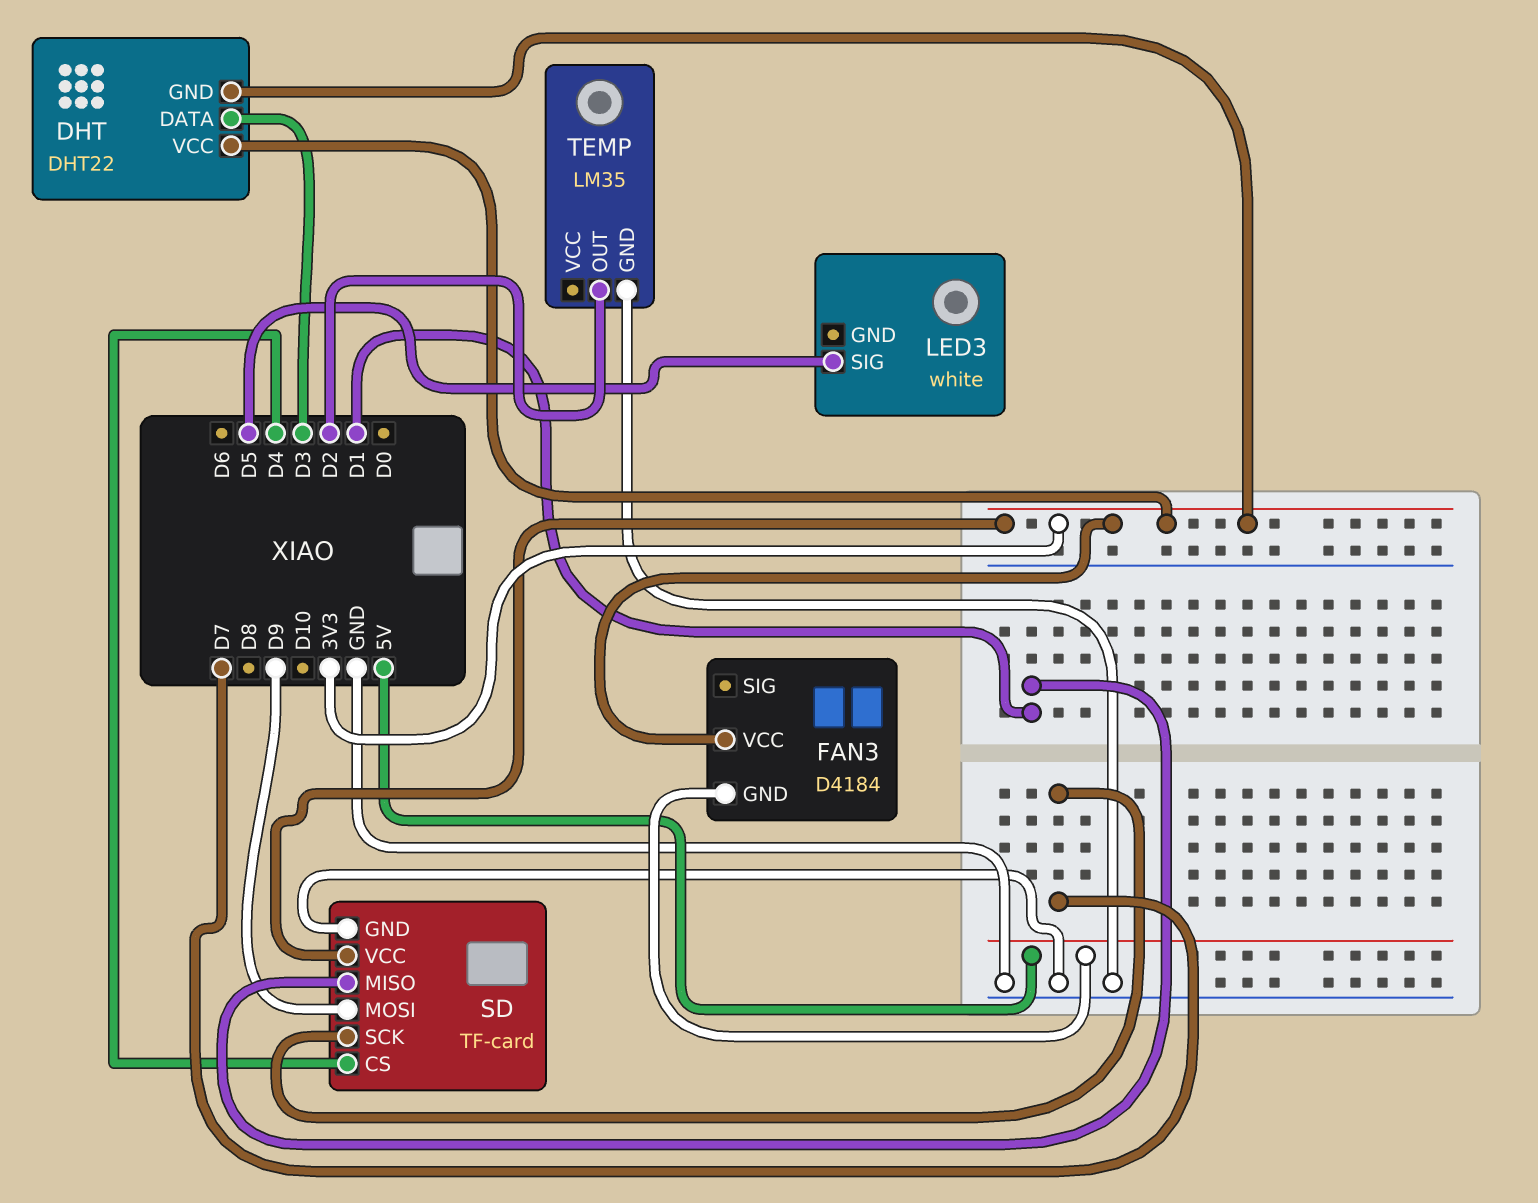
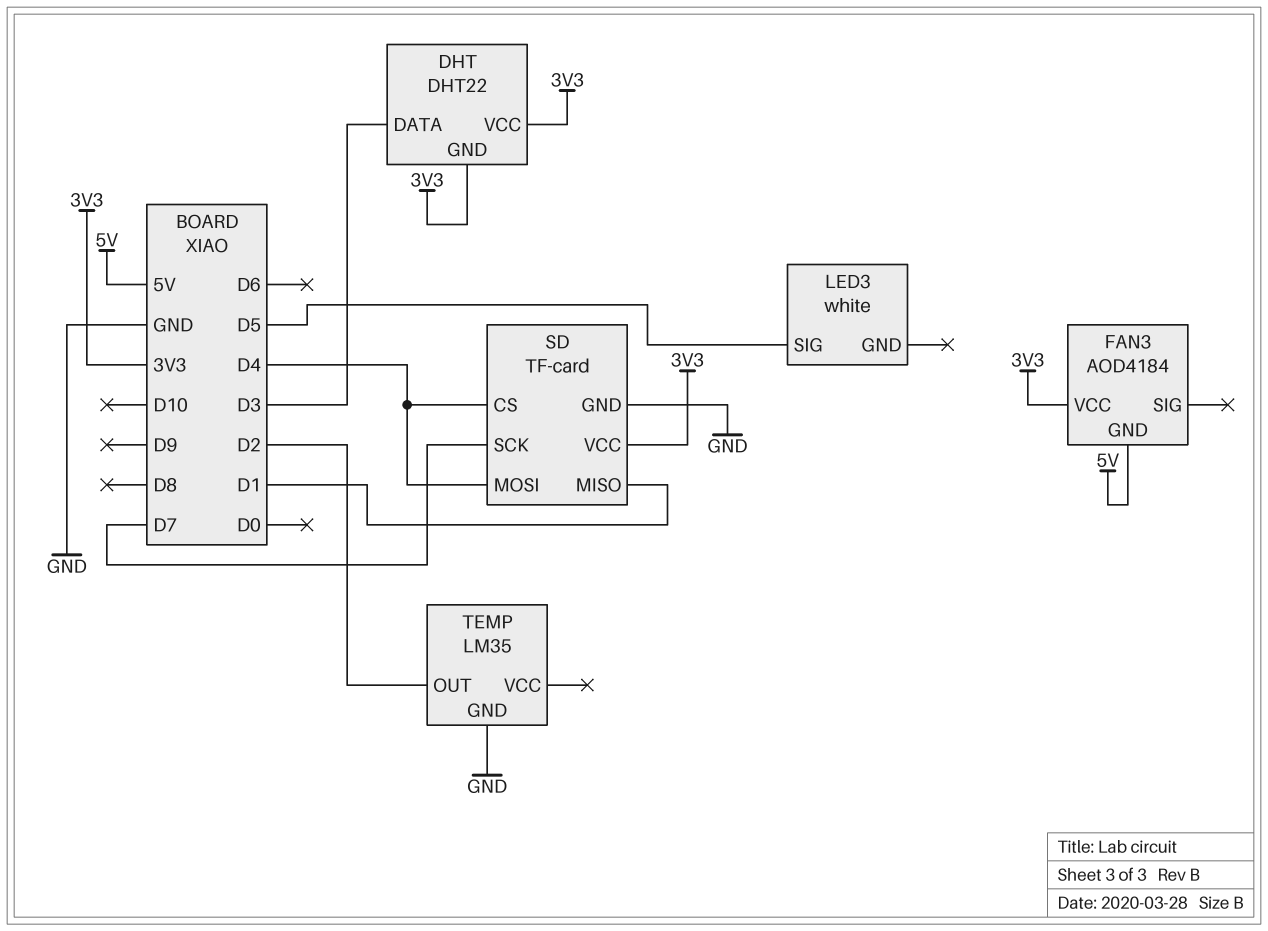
FAN3: D4184 -> AOD4184
SD pin MOSI: D9 -> D4

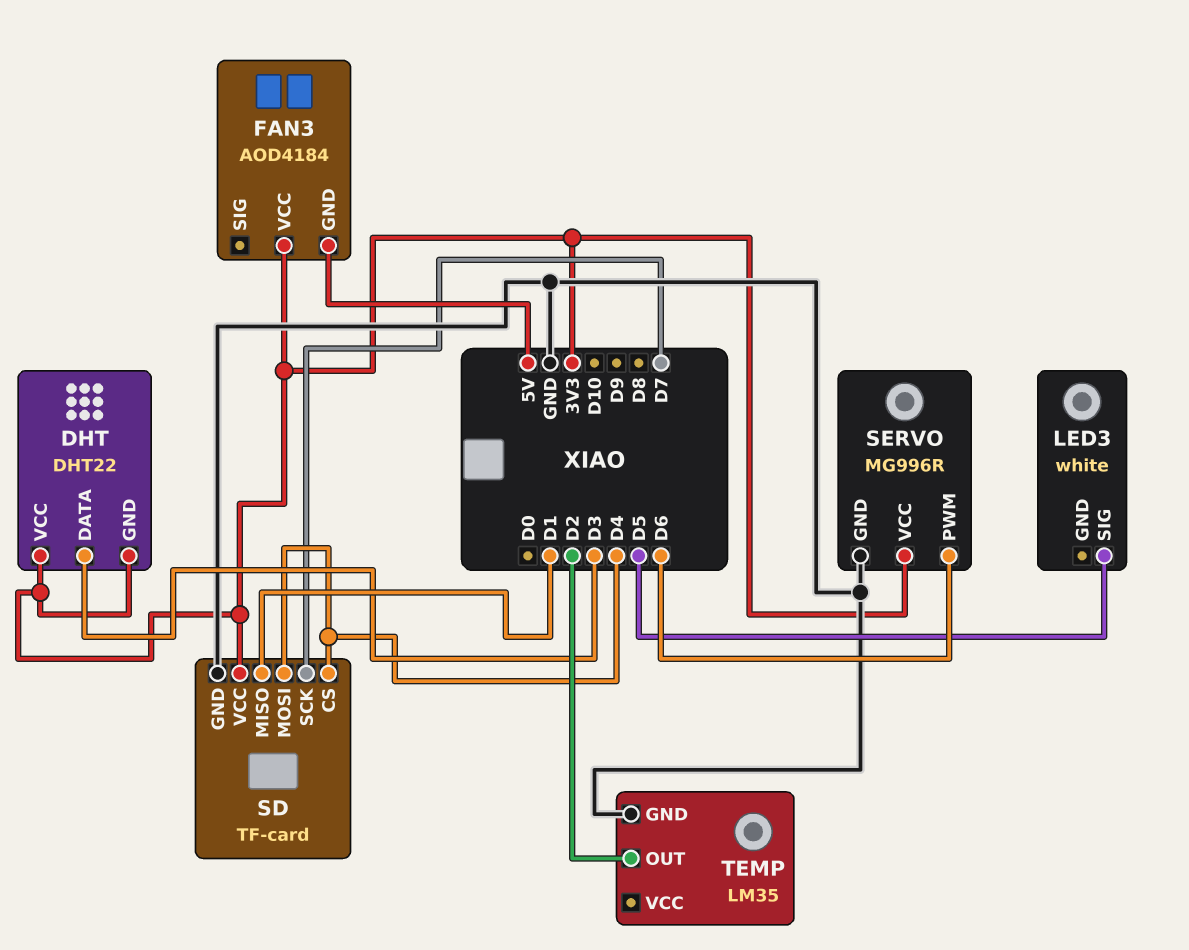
SERVO: none -> MG996R
SERVO pin GND: none -> GND
SERVO pin PWM: none -> D6
SERVO pin VCC: none -> 3V3

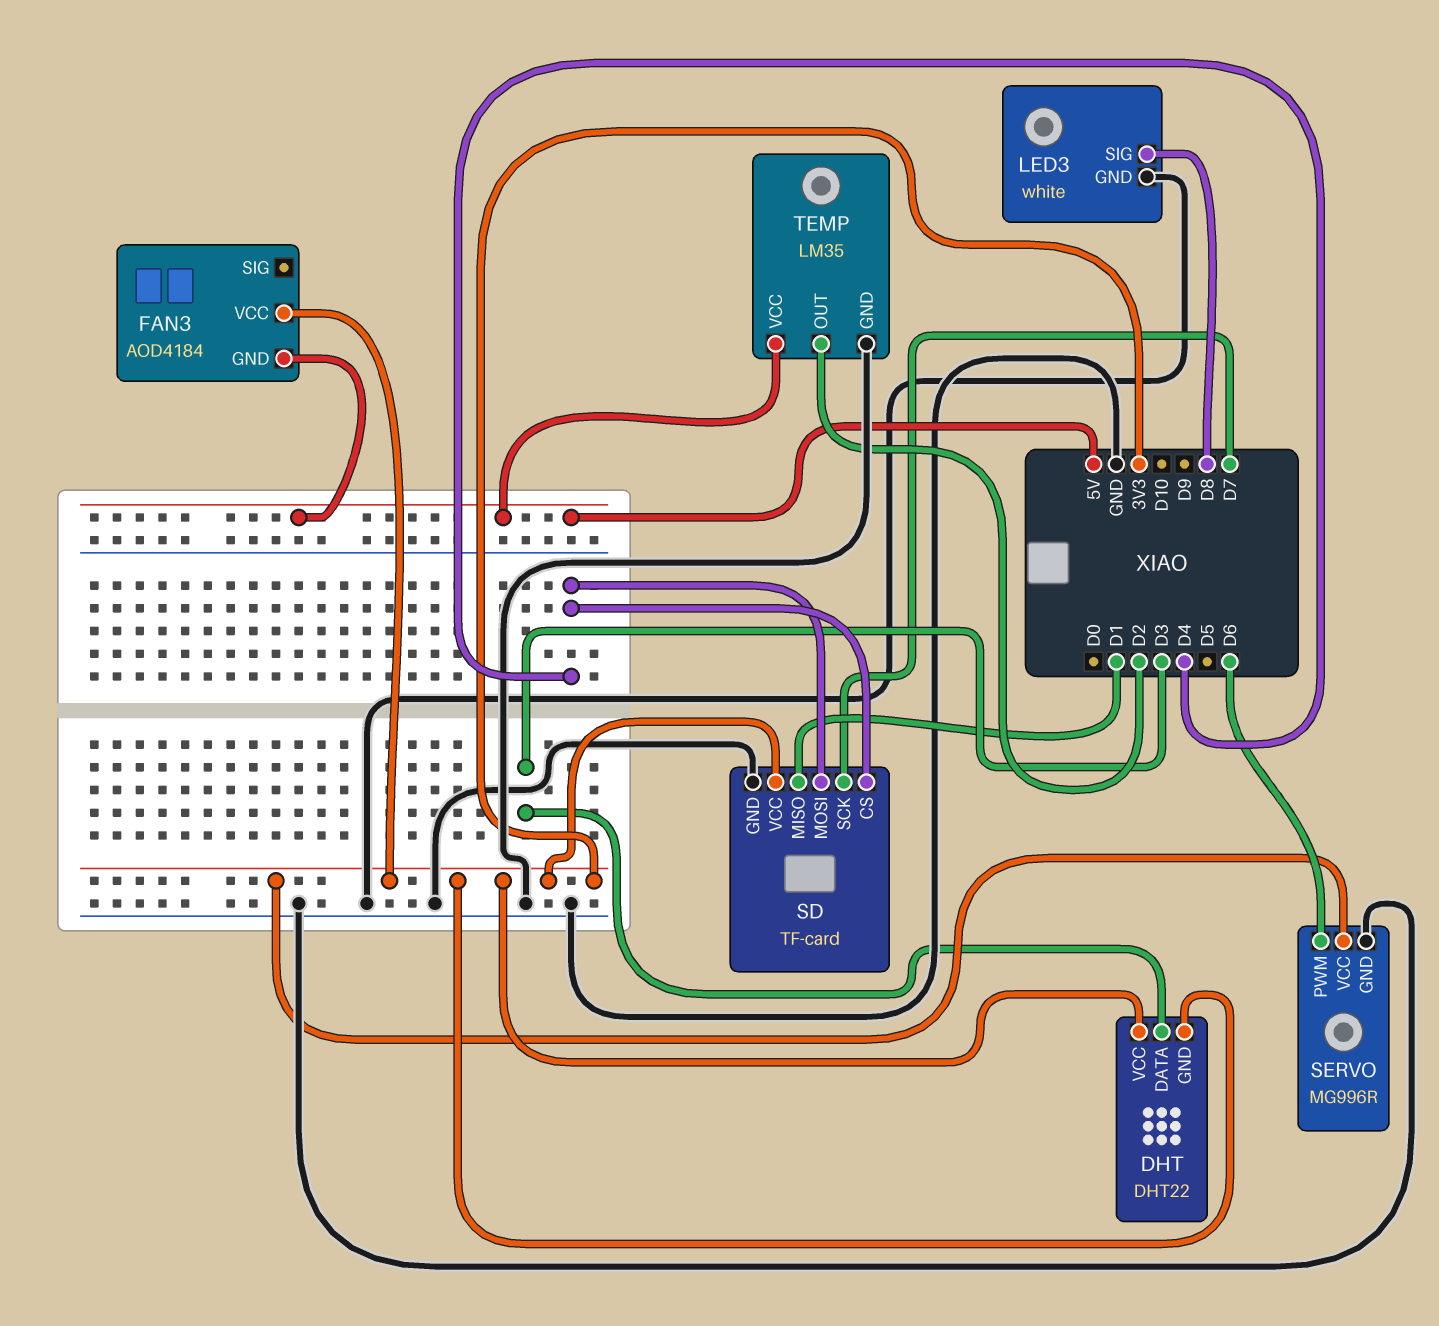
LED3 pin GND: none -> GND
LED3 pin SIG: D5 -> D8
TEMP pin VCC: none -> 5V

